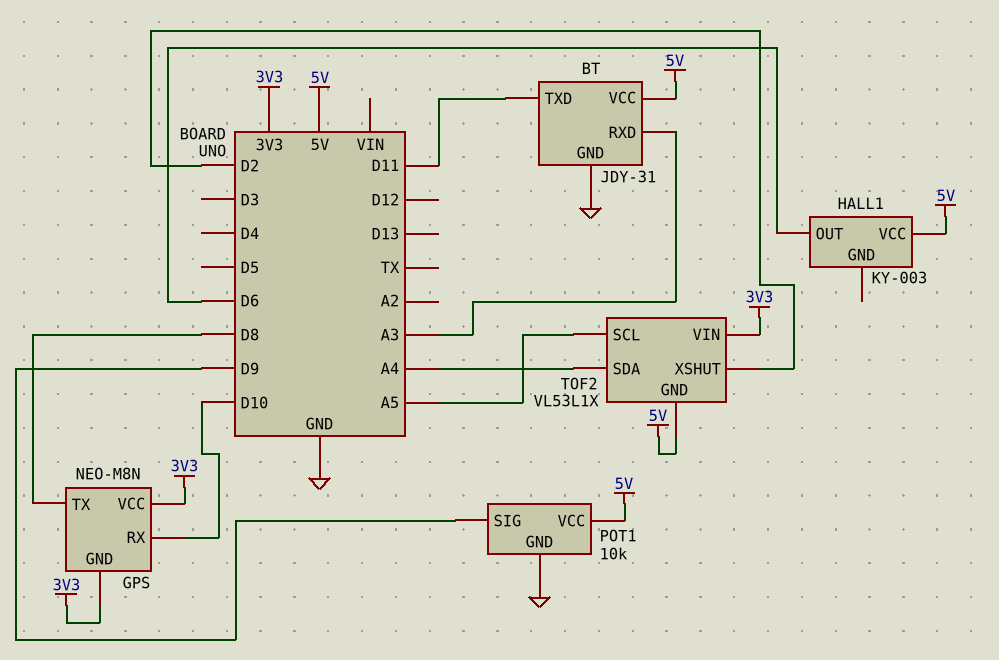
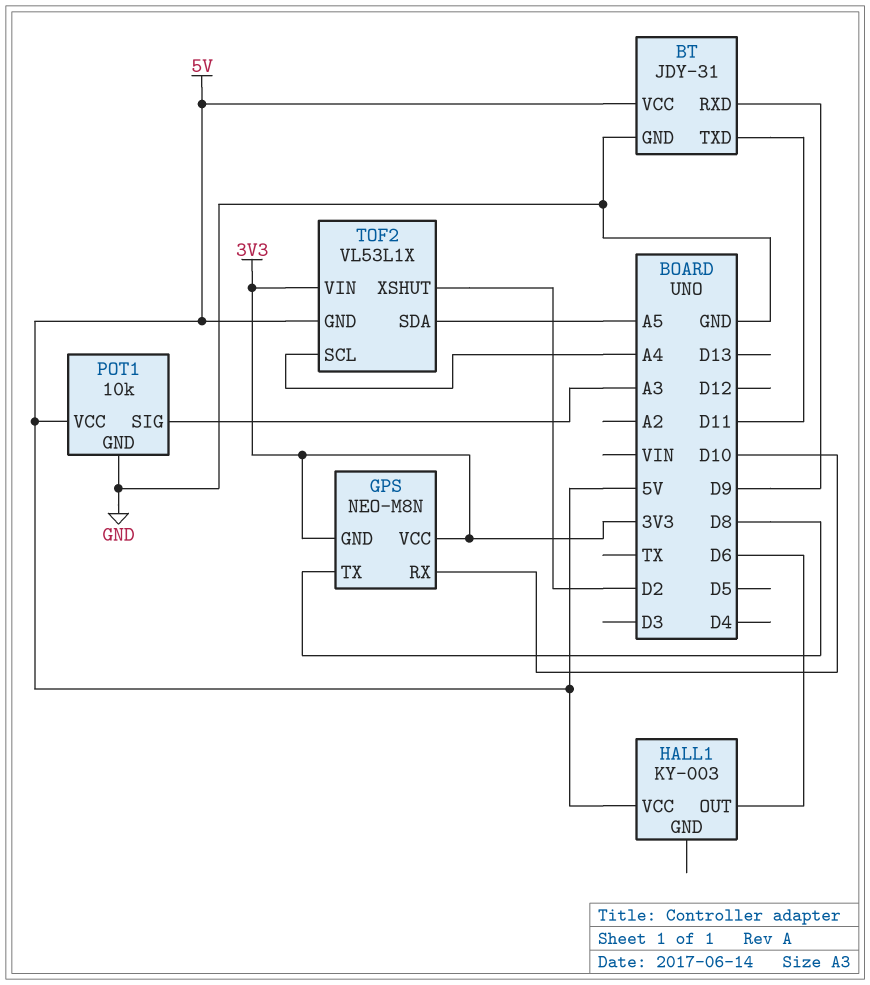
BT pin RXD: A3 -> D9
POT1 pin SIG: D9 -> A3
TOF2 pin SCL: A5 -> A4
TOF2 pin SDA: A4 -> A5

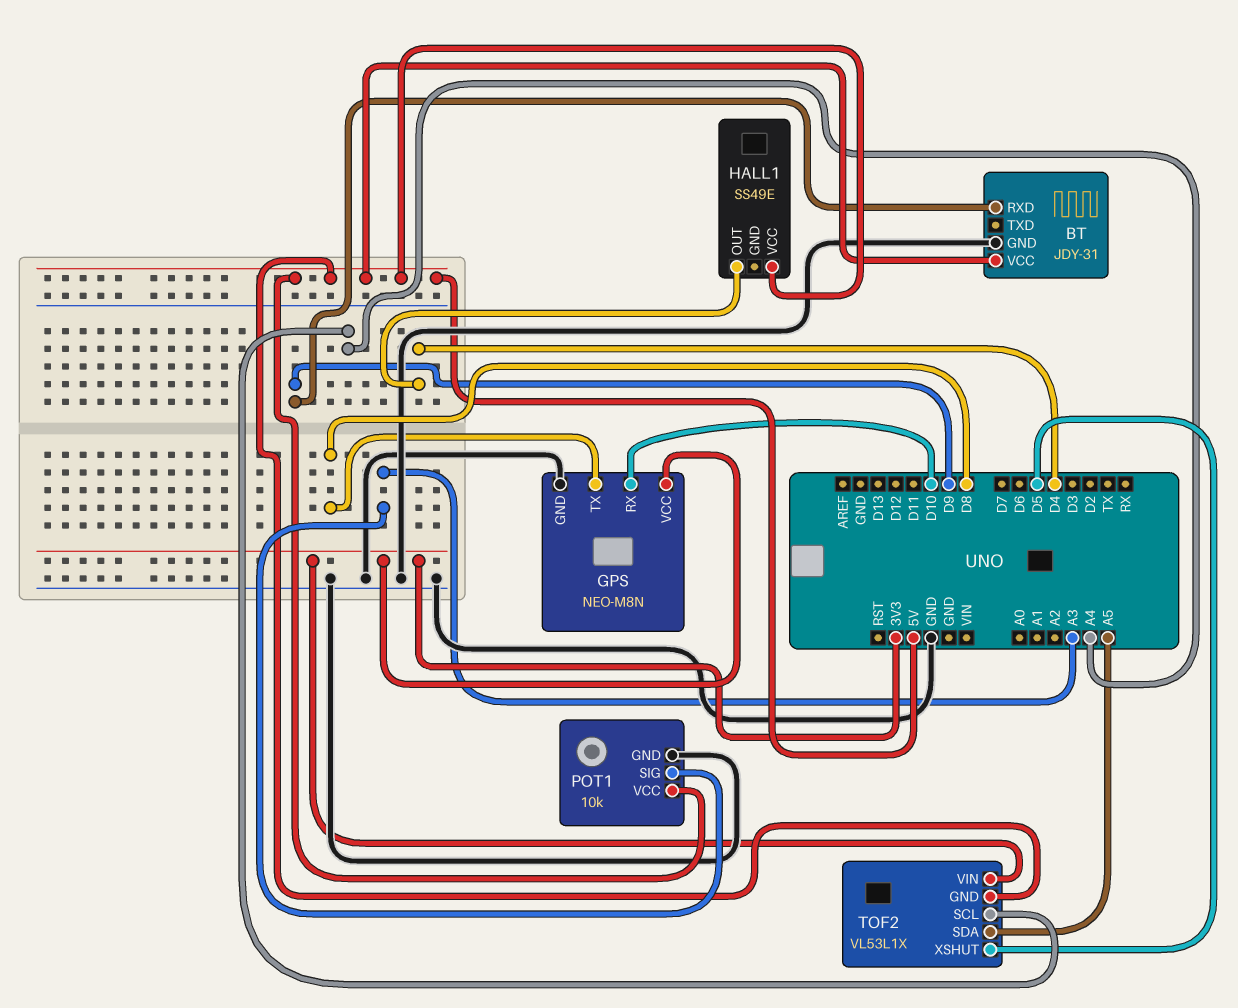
BT pin TXD: D11 -> none
GPS pin GND: 3V3 -> GND
HALL1: KY-003 -> SS49E
HALL1 pin OUT: D6 -> D4
TOF2 pin XSHUT: D2 -> D5

